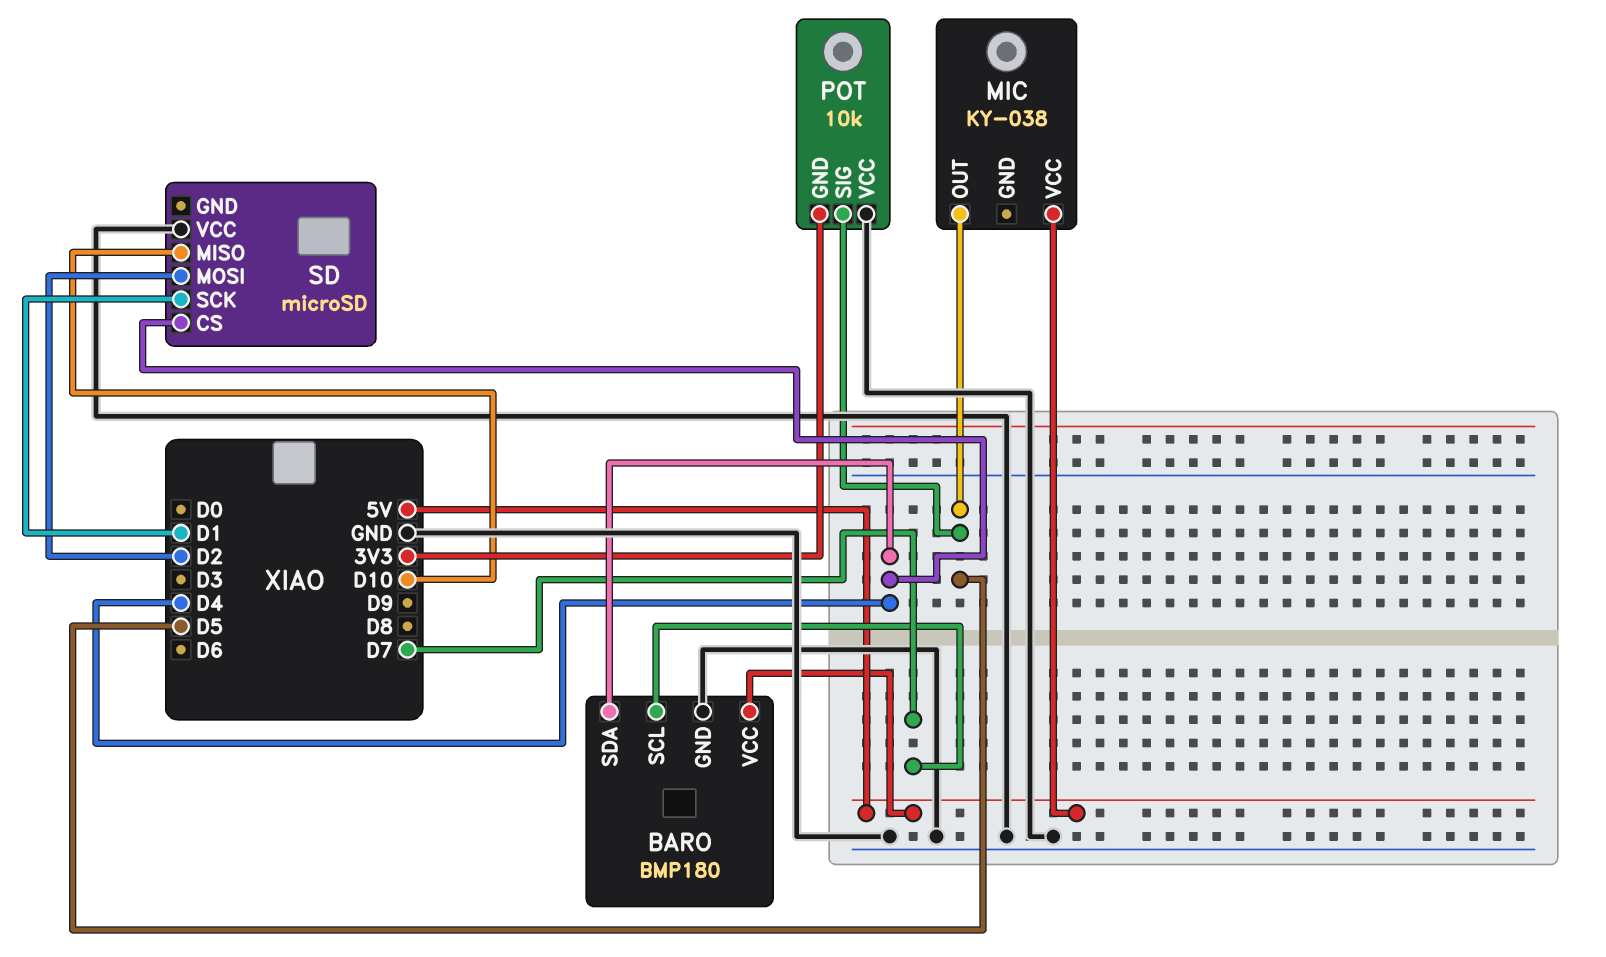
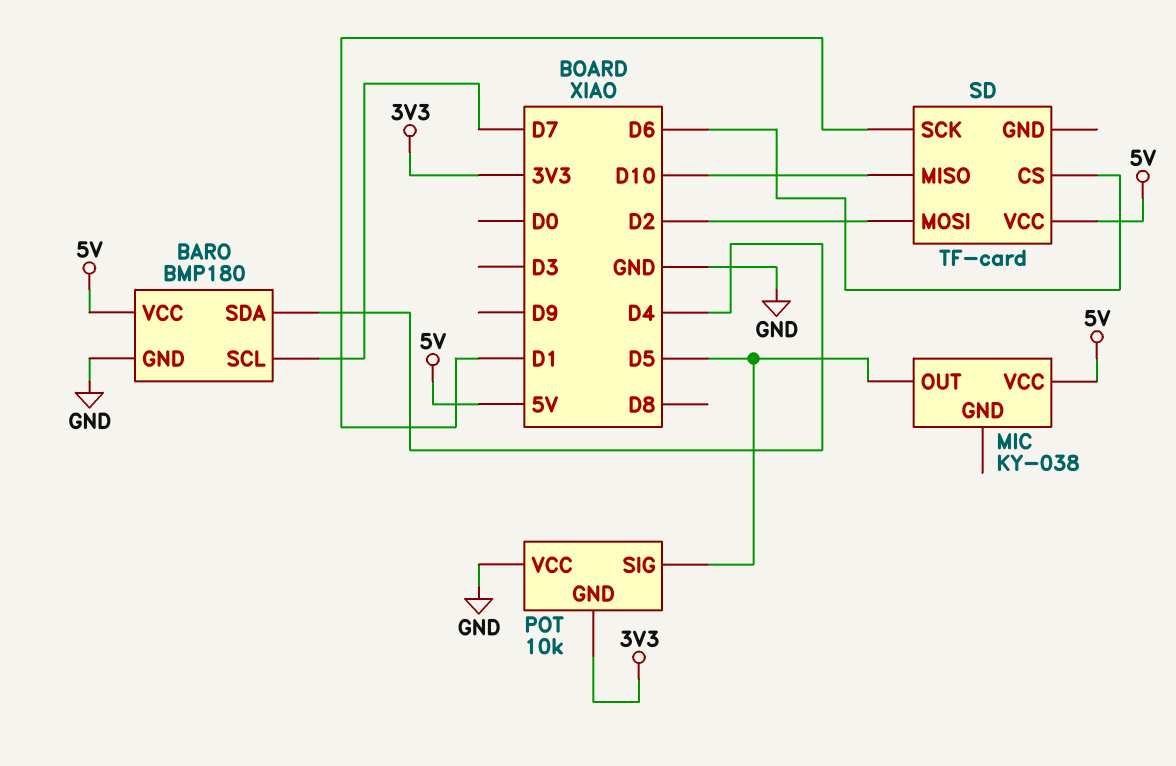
SD: microSD -> TF-card
SD pin CS: D4 -> D6
SD pin VCC: GND -> 5V

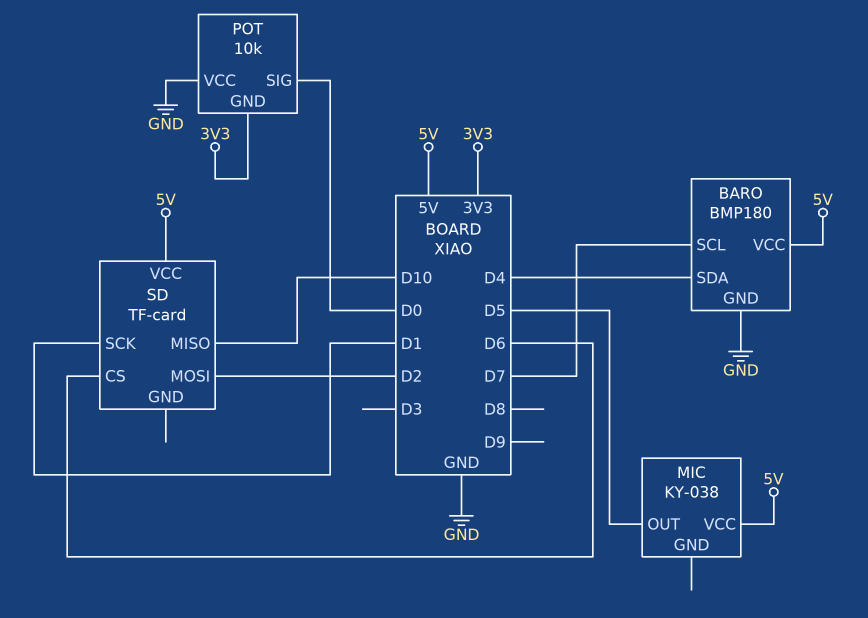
POT pin SIG: D5 -> D0

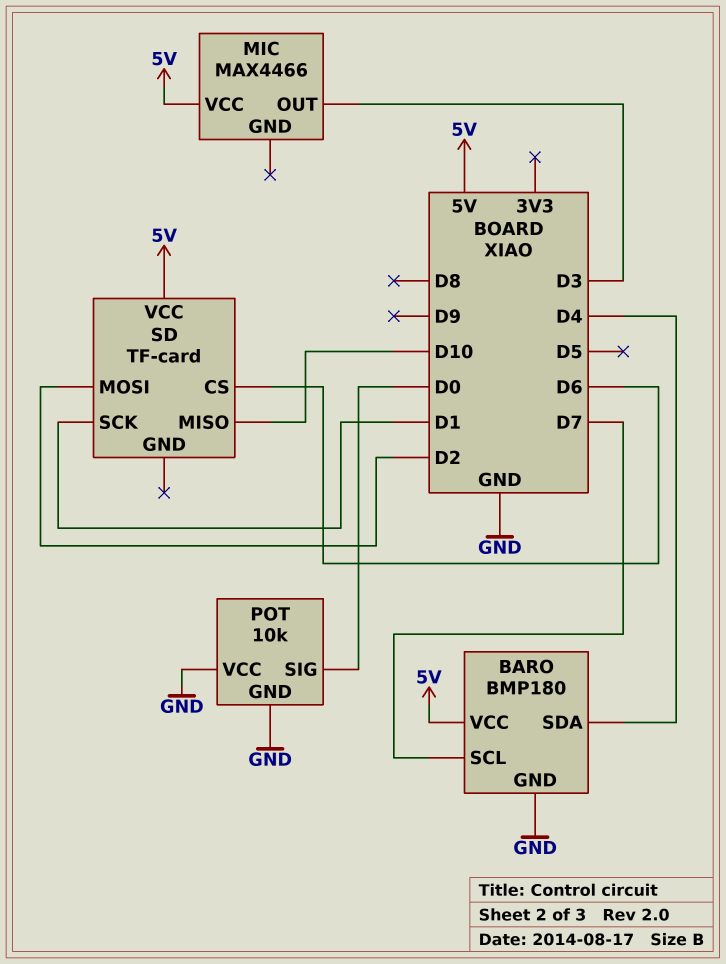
MIC: KY-038 -> MAX4466
MIC pin OUT: D5 -> D3
POT pin GND: 3V3 -> GND

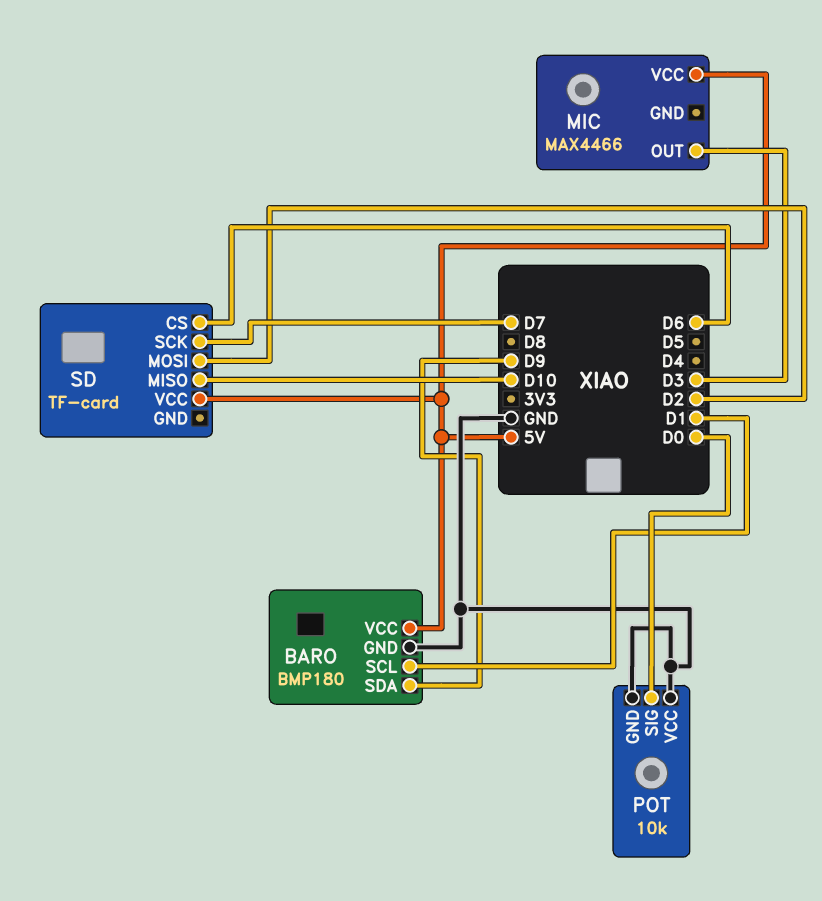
BARO pin SCL: D7 -> D1
BARO pin SDA: D4 -> D9
SD pin SCK: D1 -> D7

